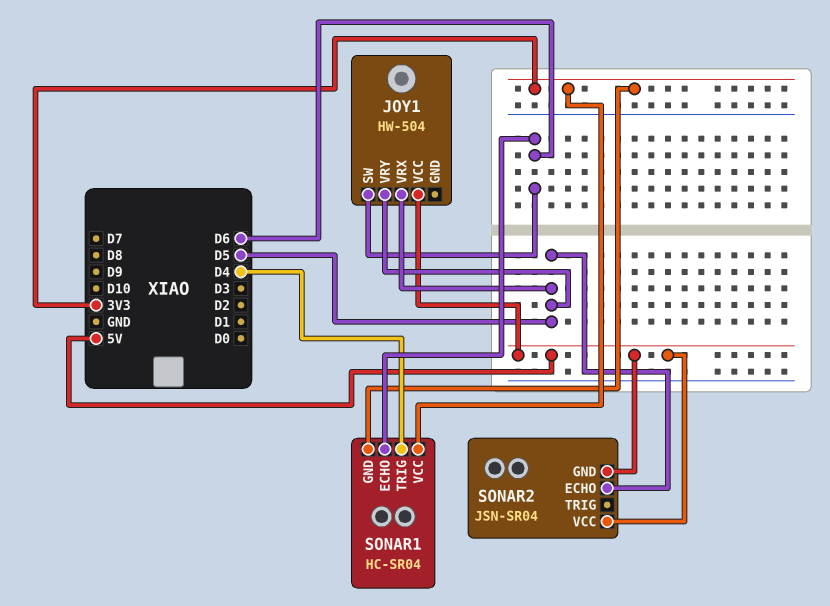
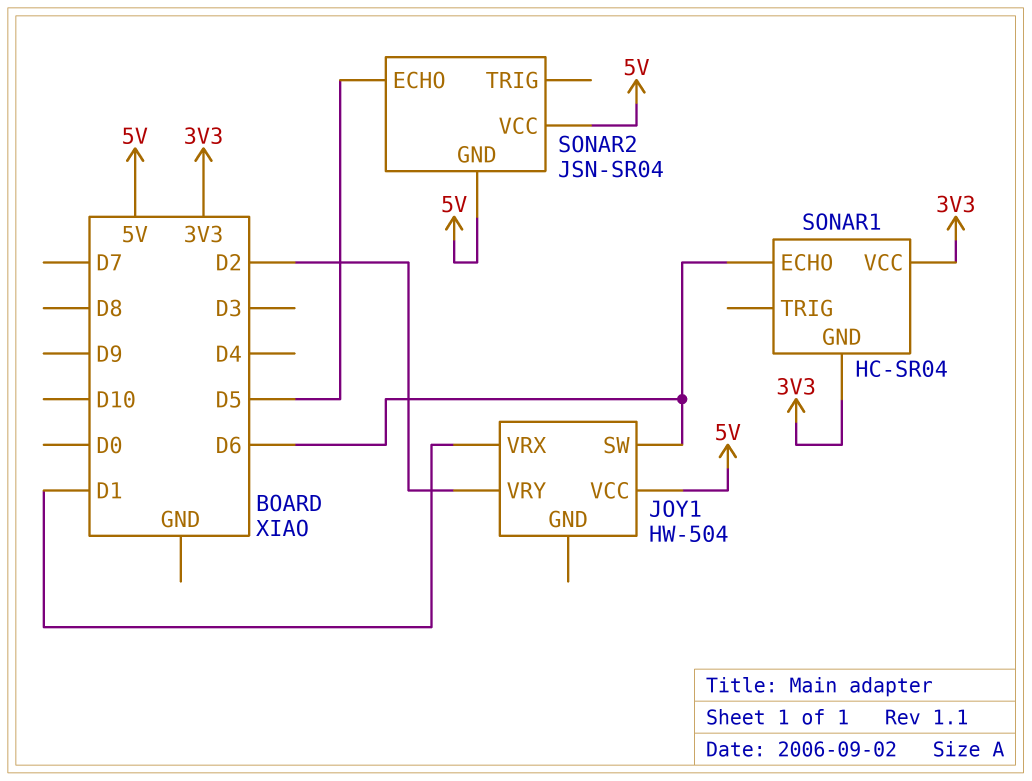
JOY1 pin VRX: D5 -> D1
JOY1 pin VRY: D5 -> D2
SONAR1 pin TRIG: D4 -> none

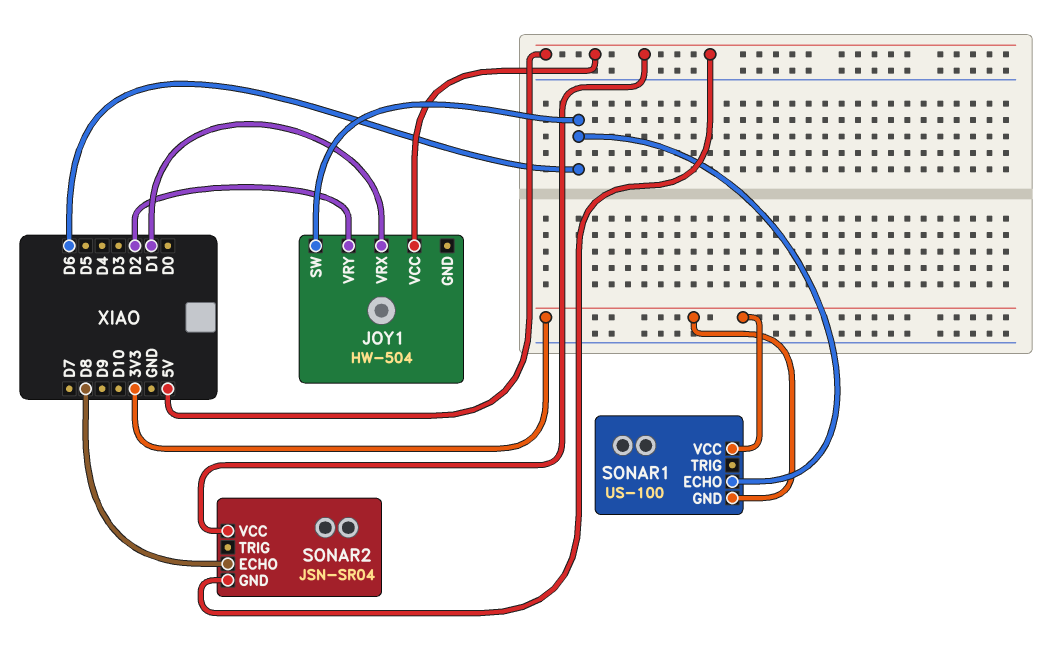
SONAR1: HC-SR04 -> US-100
SONAR2 pin ECHO: D5 -> D8

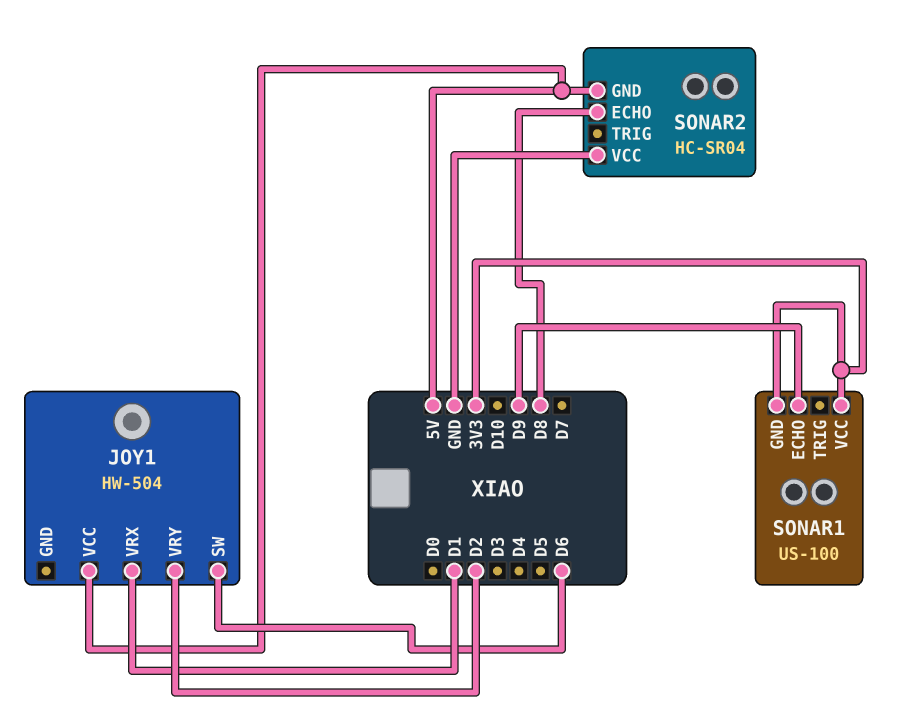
SONAR1 pin ECHO: D6 -> D9
SONAR2: JSN-SR04 -> HC-SR04
SONAR2 pin VCC: 5V -> GND

